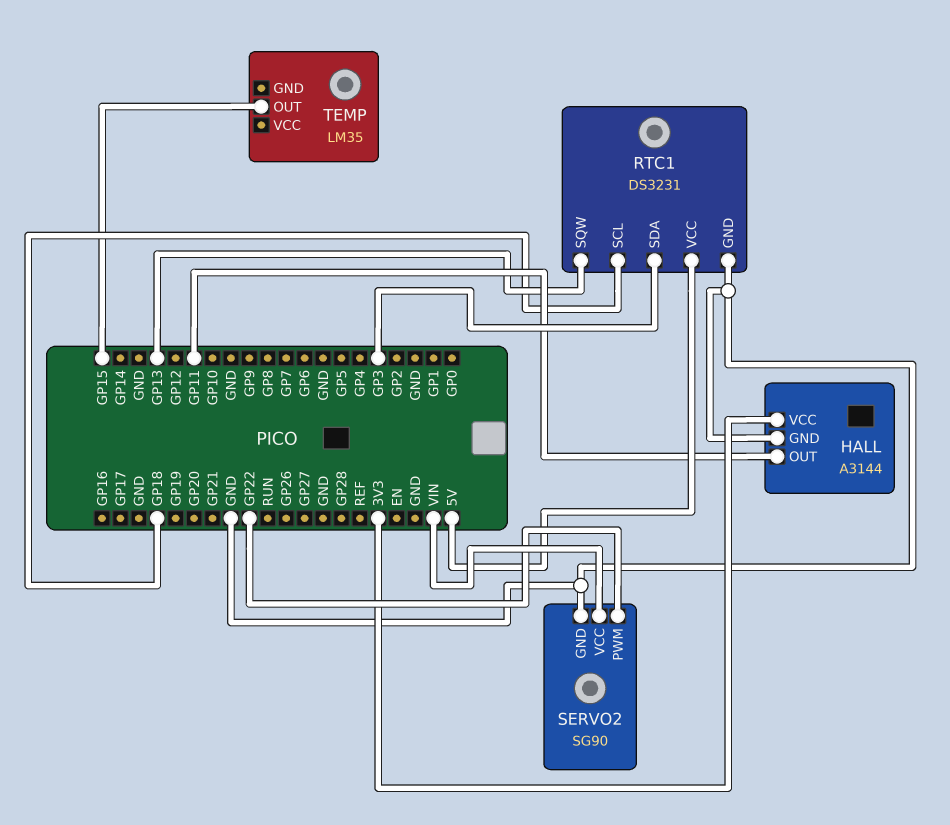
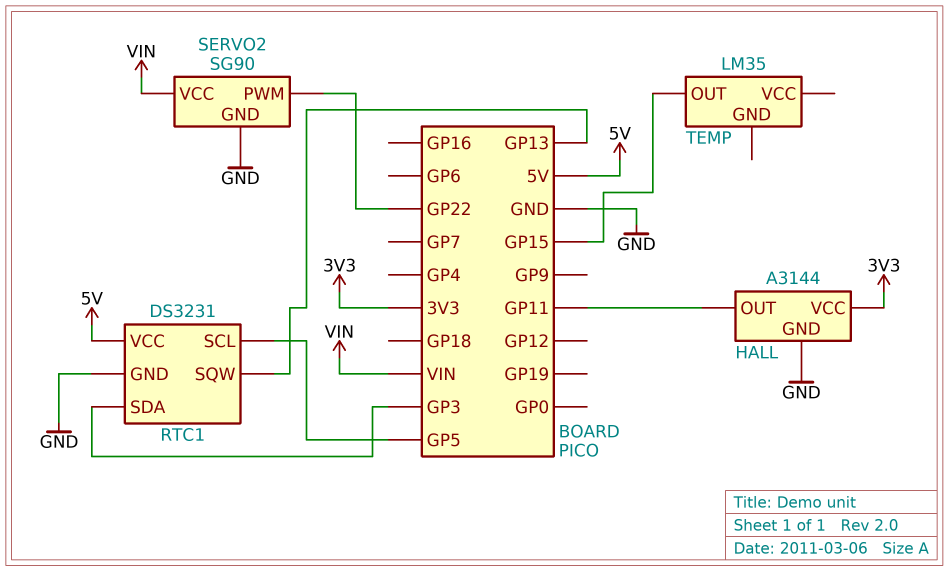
RTC1 pin SCL: GP18 -> GP5

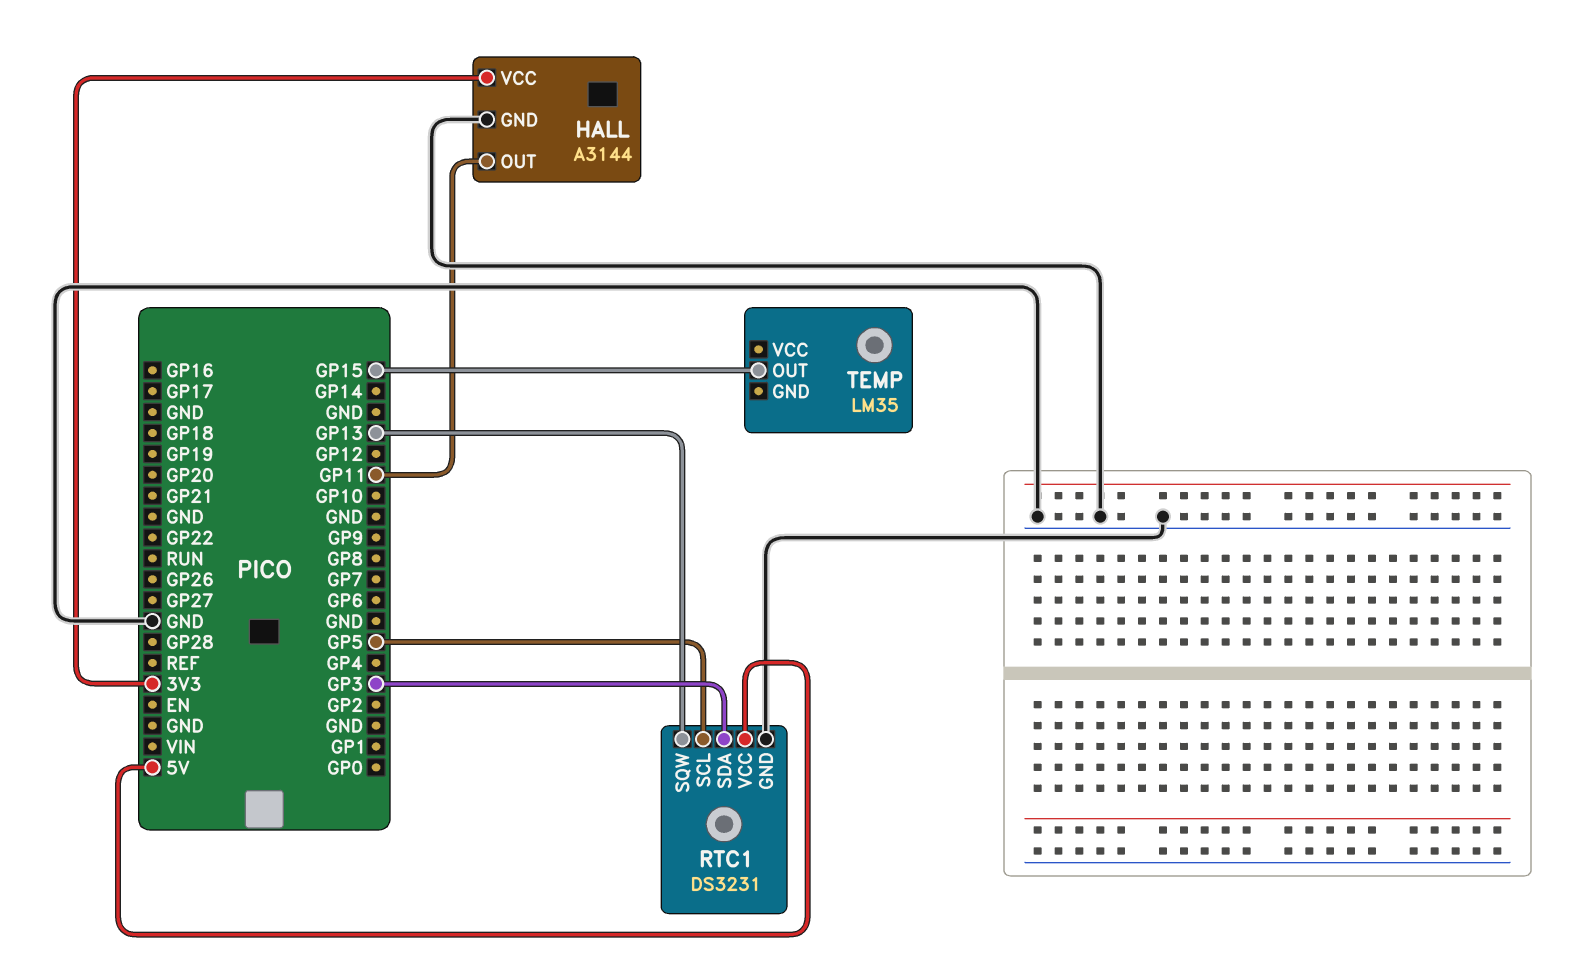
SERVO2: SG90 -> none
SERVO2 pin GND: GND -> none
SERVO2 pin PWM: GP22 -> none
SERVO2 pin VCC: VIN -> none

